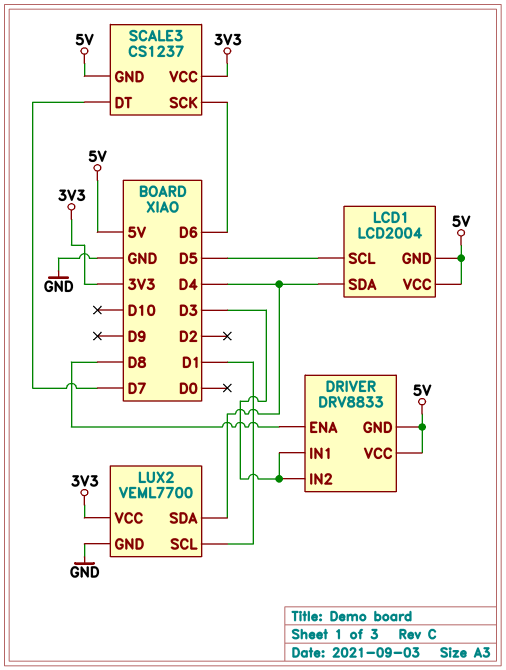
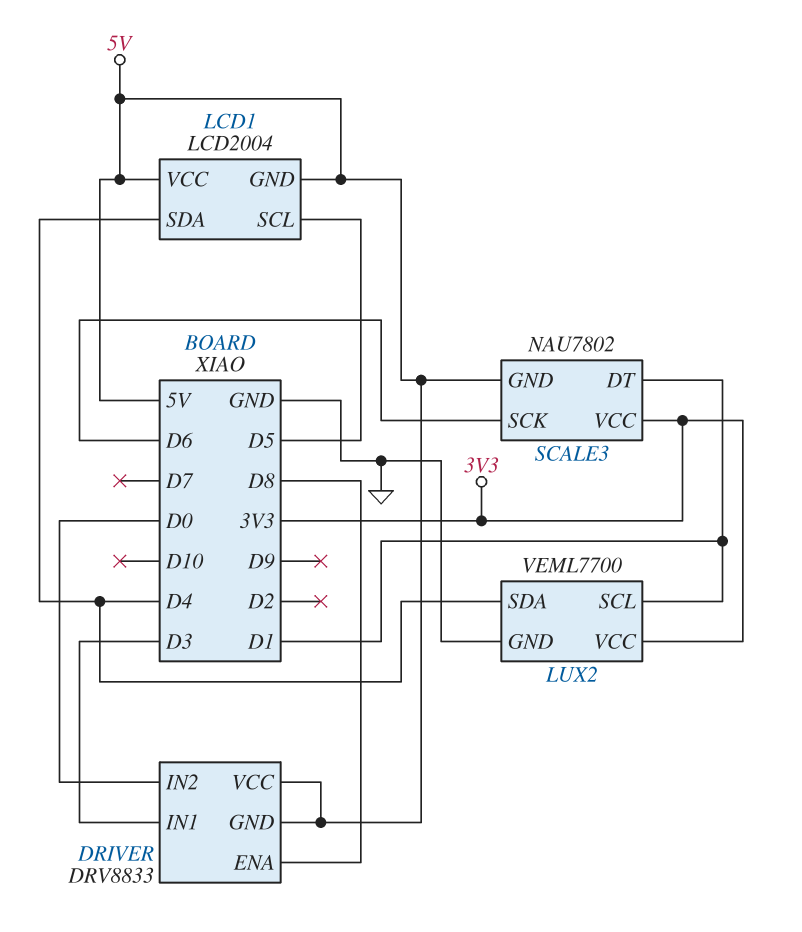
DRIVER pin IN2: D3 -> D0
SCALE3: CS1237 -> NAU7802
SCALE3 pin DT: D7 -> D1

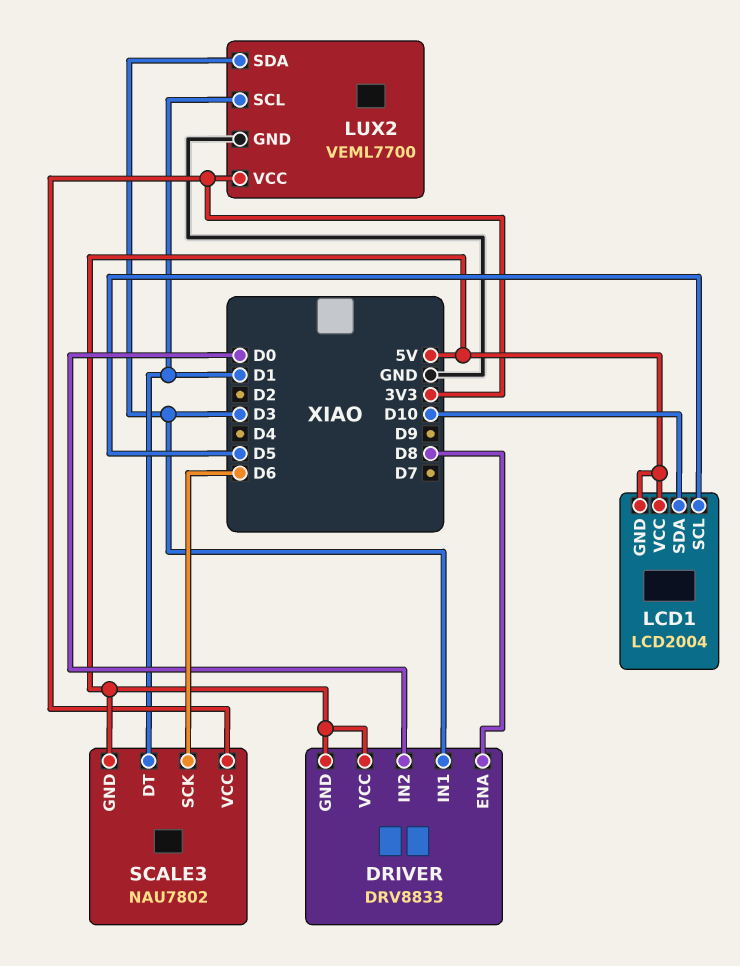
LCD1 pin SDA: D4 -> D10
LUX2 pin SDA: D4 -> D3

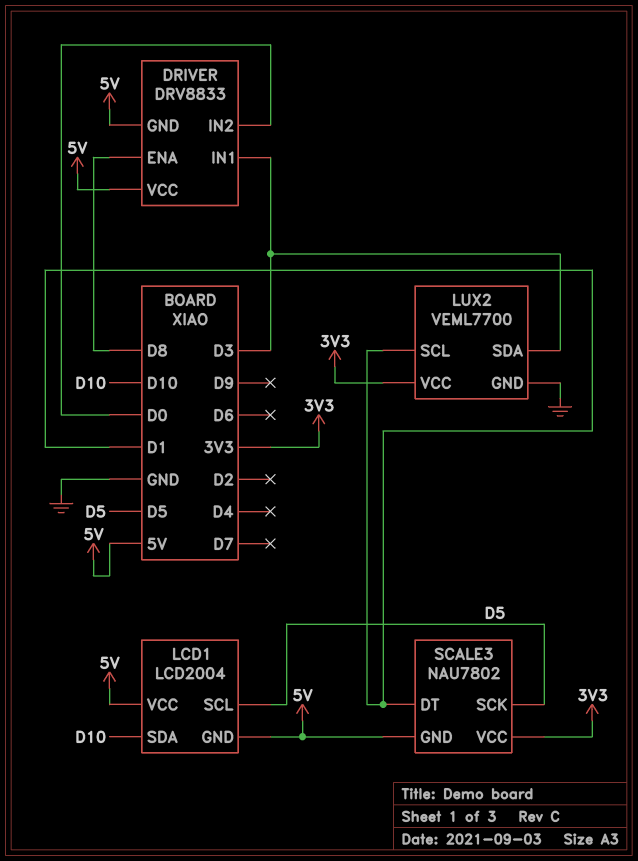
SCALE3 pin SCK: D6 -> D5

